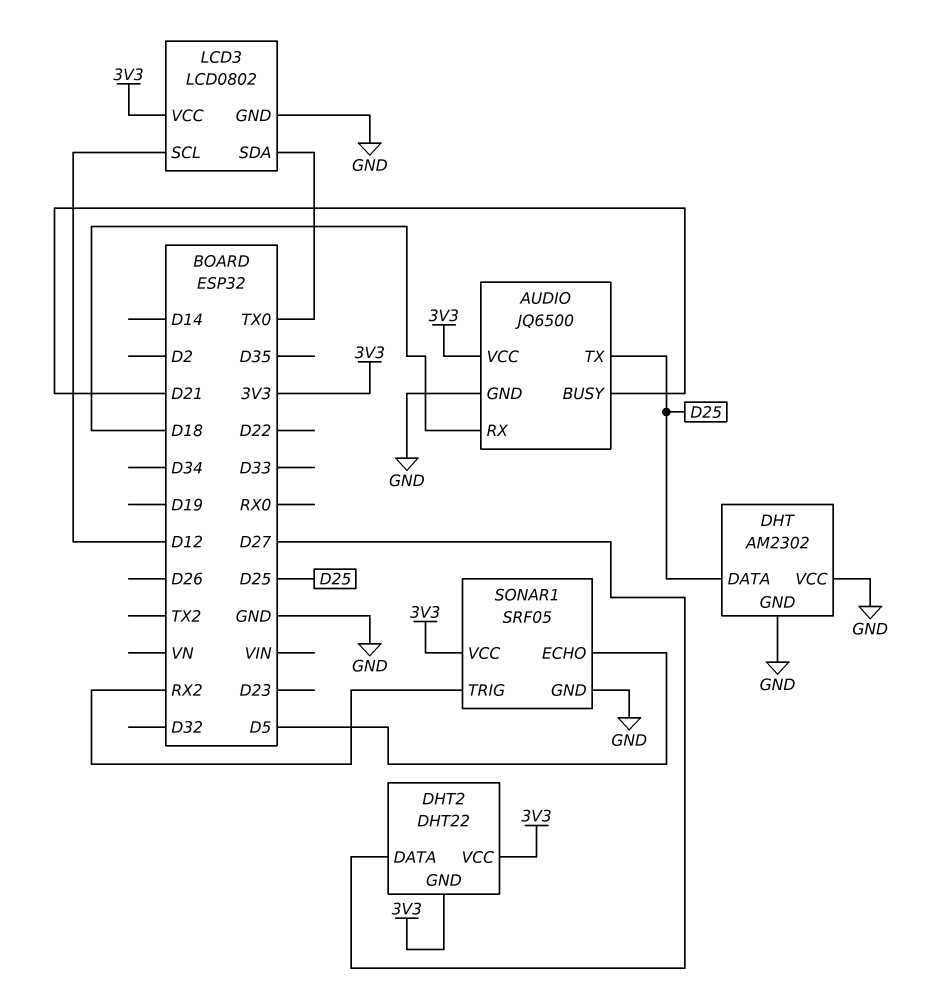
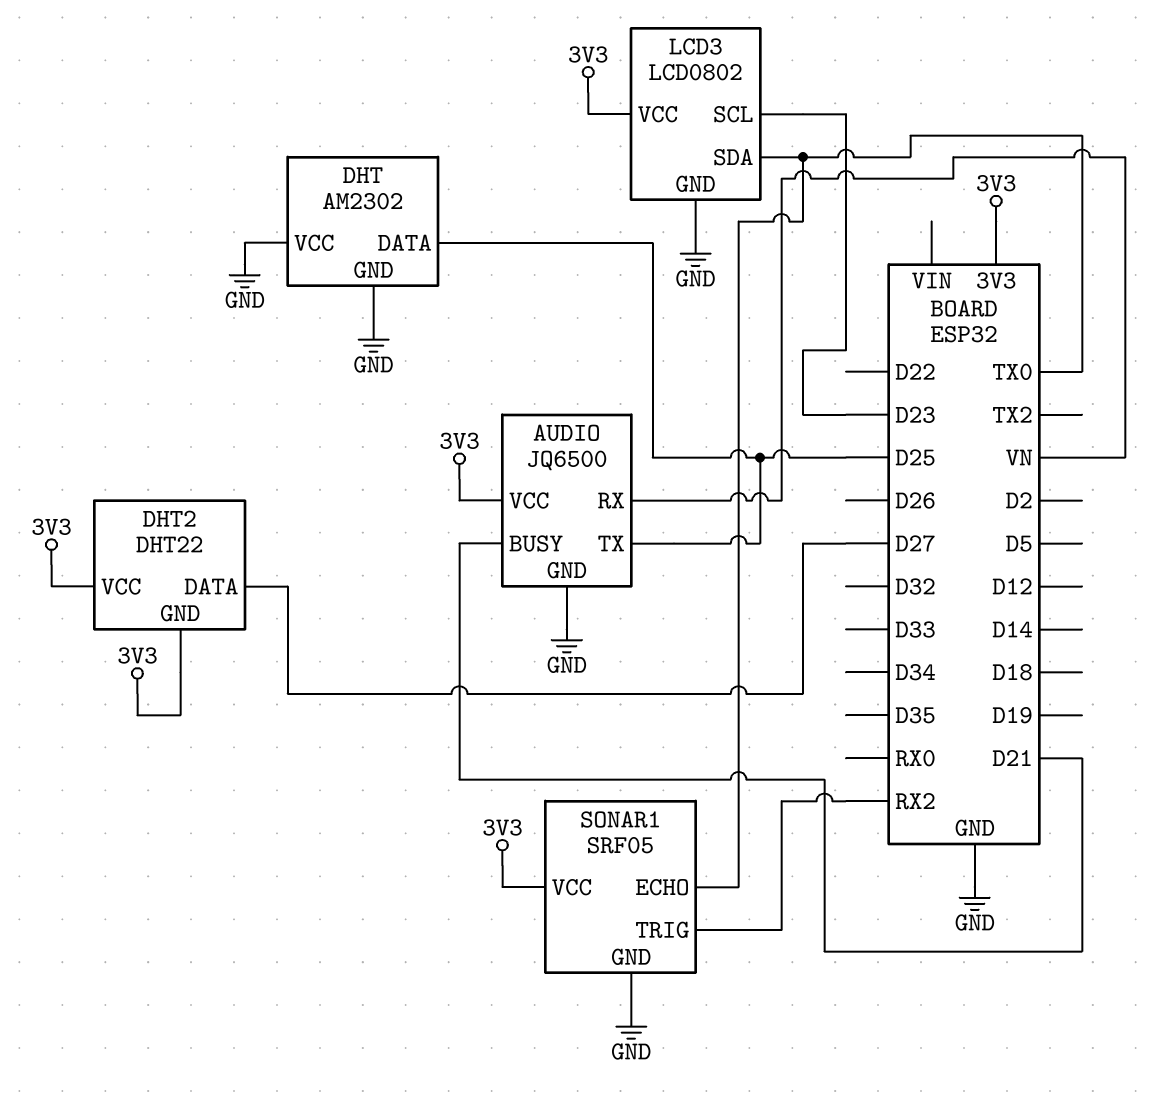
AUDIO pin RX: D18 -> VN
LCD3 pin SCL: D12 -> D23
SONAR1 pin ECHO: D5 -> TX0

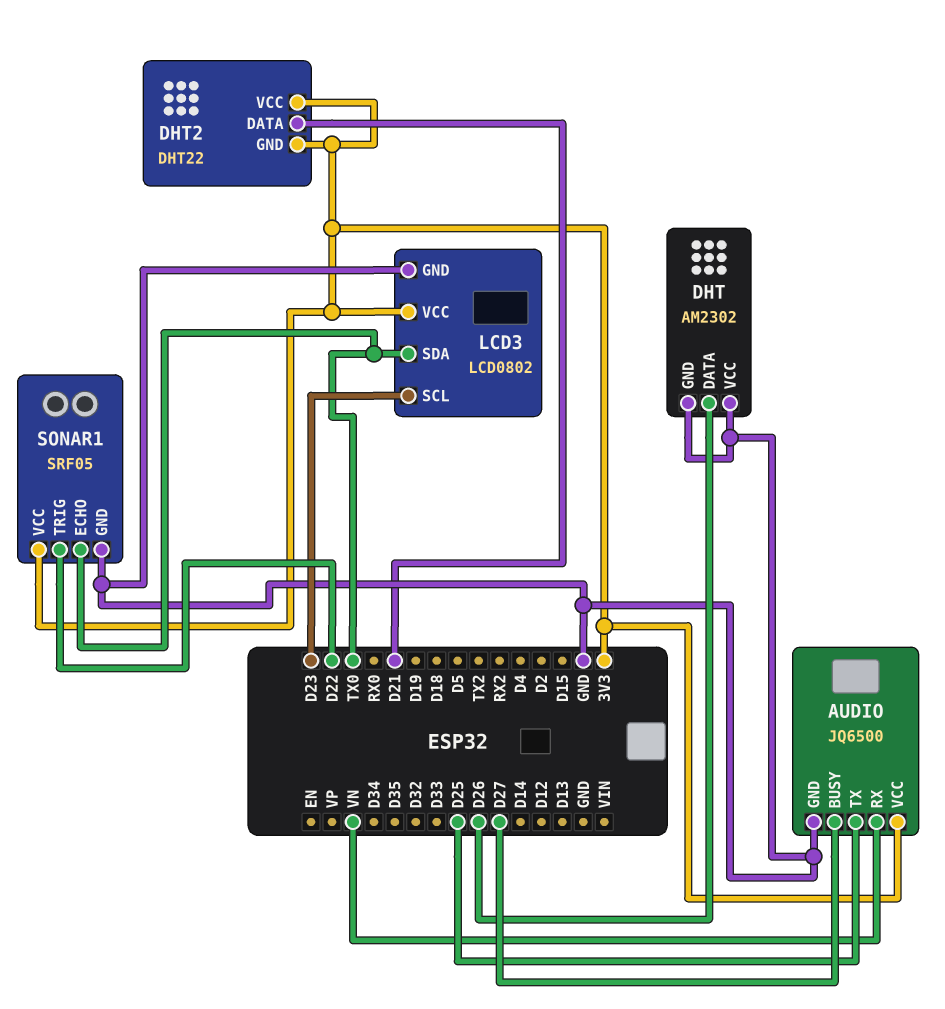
AUDIO pin BUSY: D21 -> D27
DHT pin DATA: D25 -> D26
DHT2 pin DATA: D27 -> D21
SONAR1 pin TRIG: RX2 -> D22

